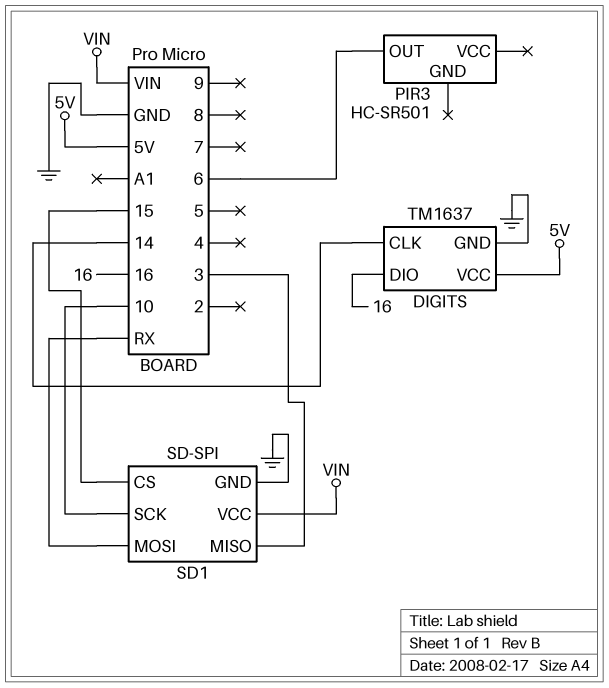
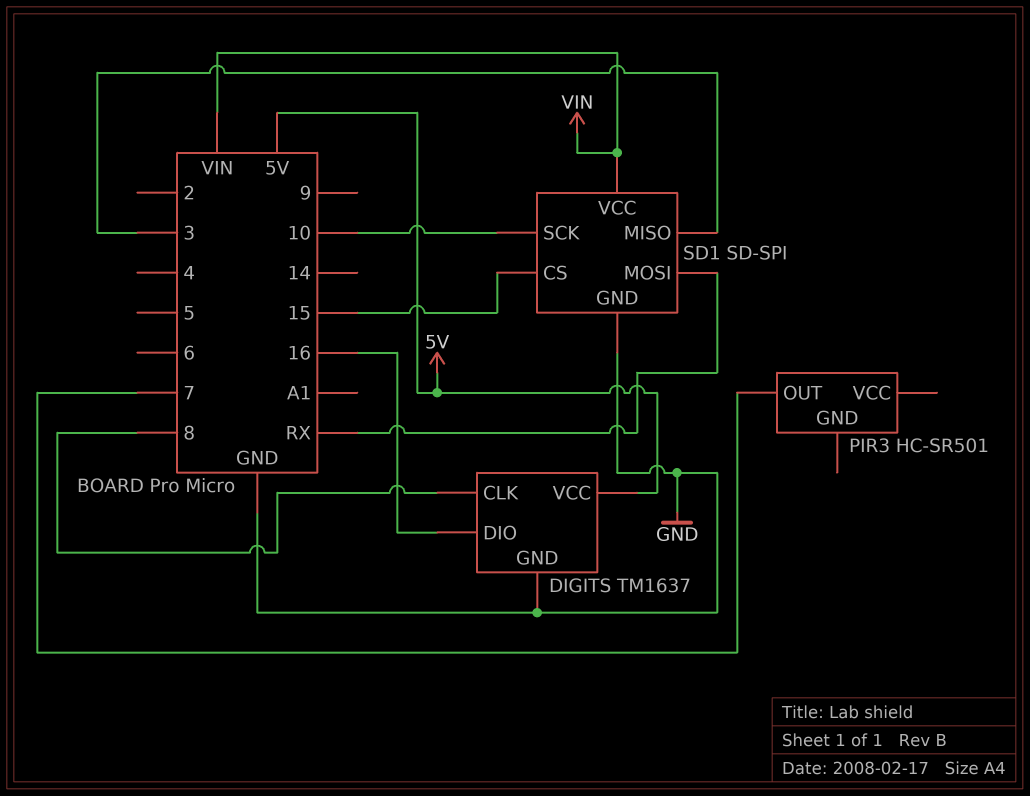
DIGITS pin CLK: 14 -> 8
PIR3 pin OUT: 6 -> 7

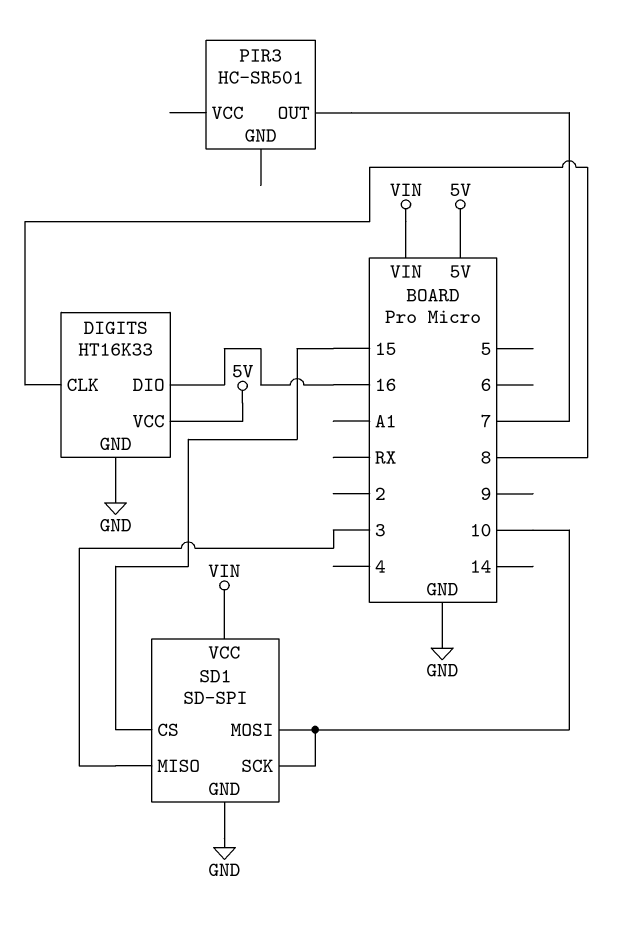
DIGITS: TM1637 -> HT16K33
SD1 pin MOSI: RX -> 10

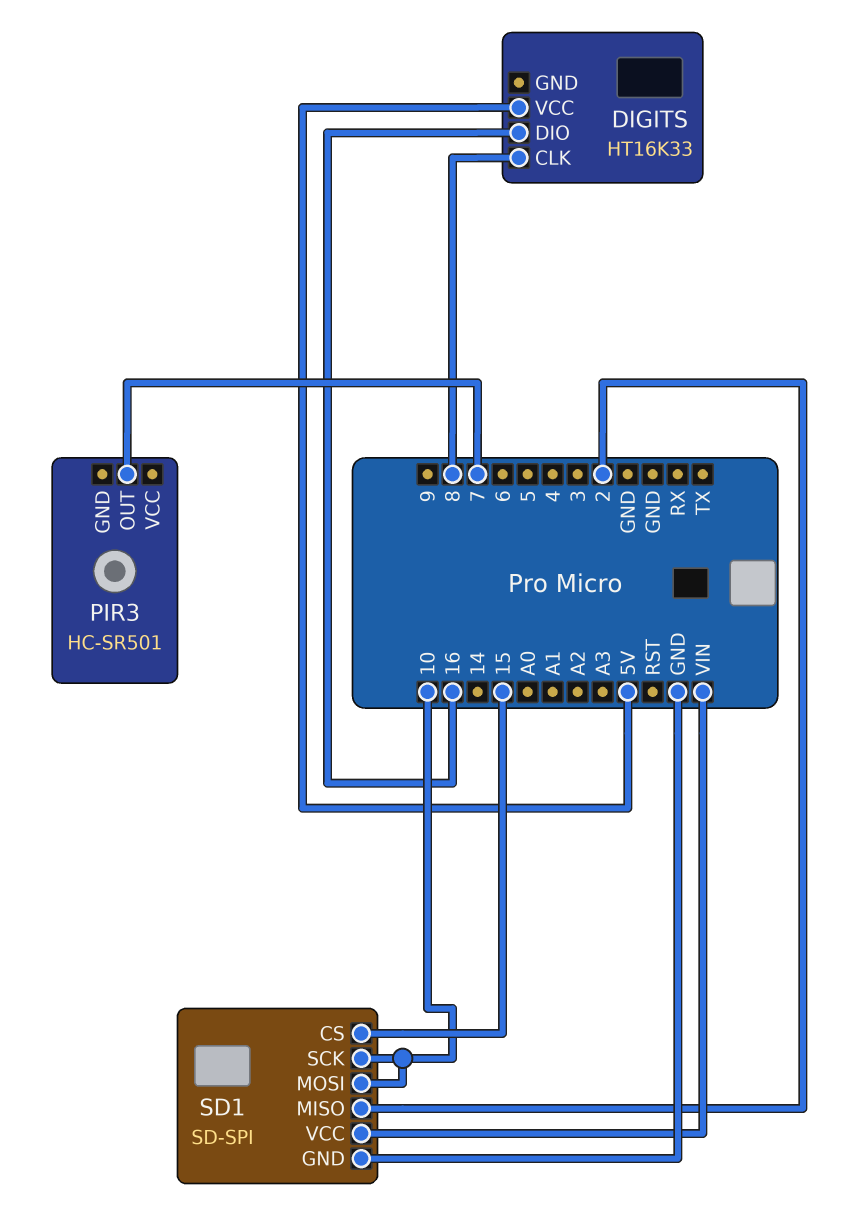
DIGITS pin GND: GND -> none
SD1 pin MISO: 3 -> 2

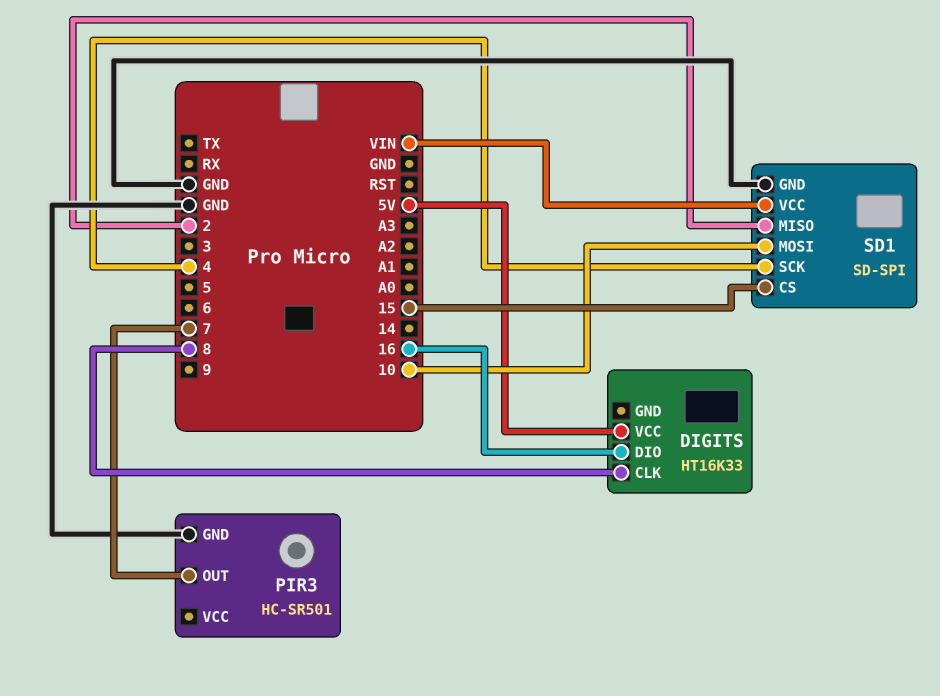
PIR3 pin GND: none -> GND
SD1 pin SCK: 10 -> 4

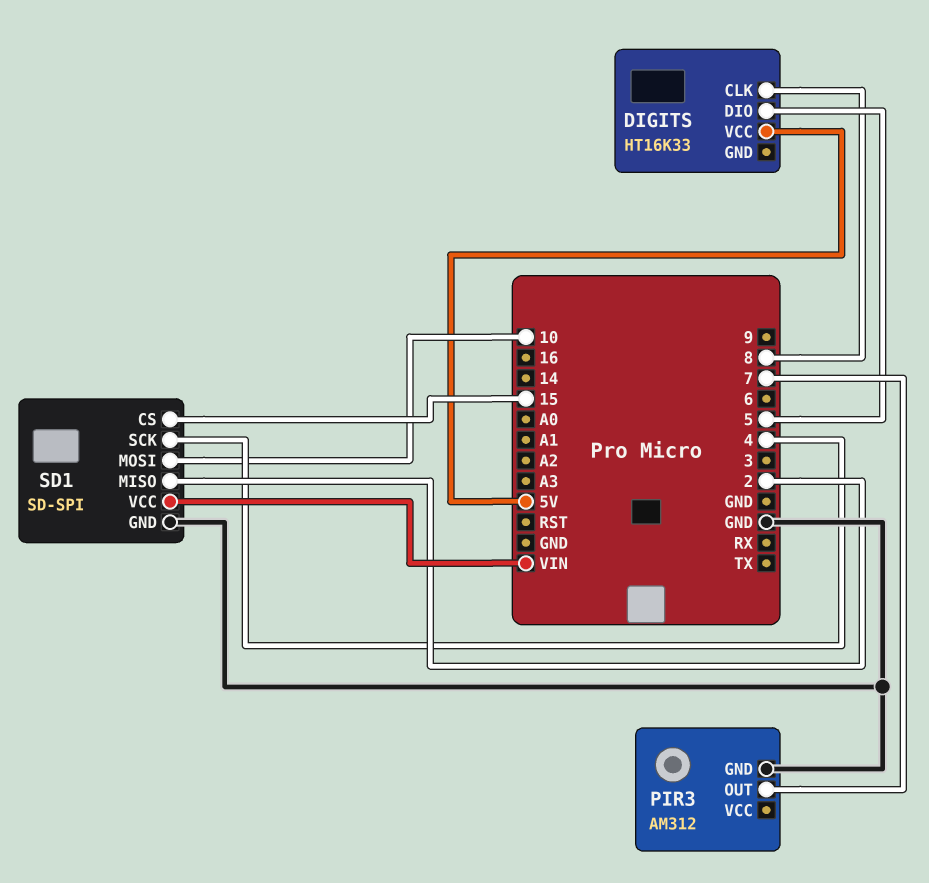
DIGITS pin DIO: 16 -> 5
PIR3: HC-SR501 -> AM312

